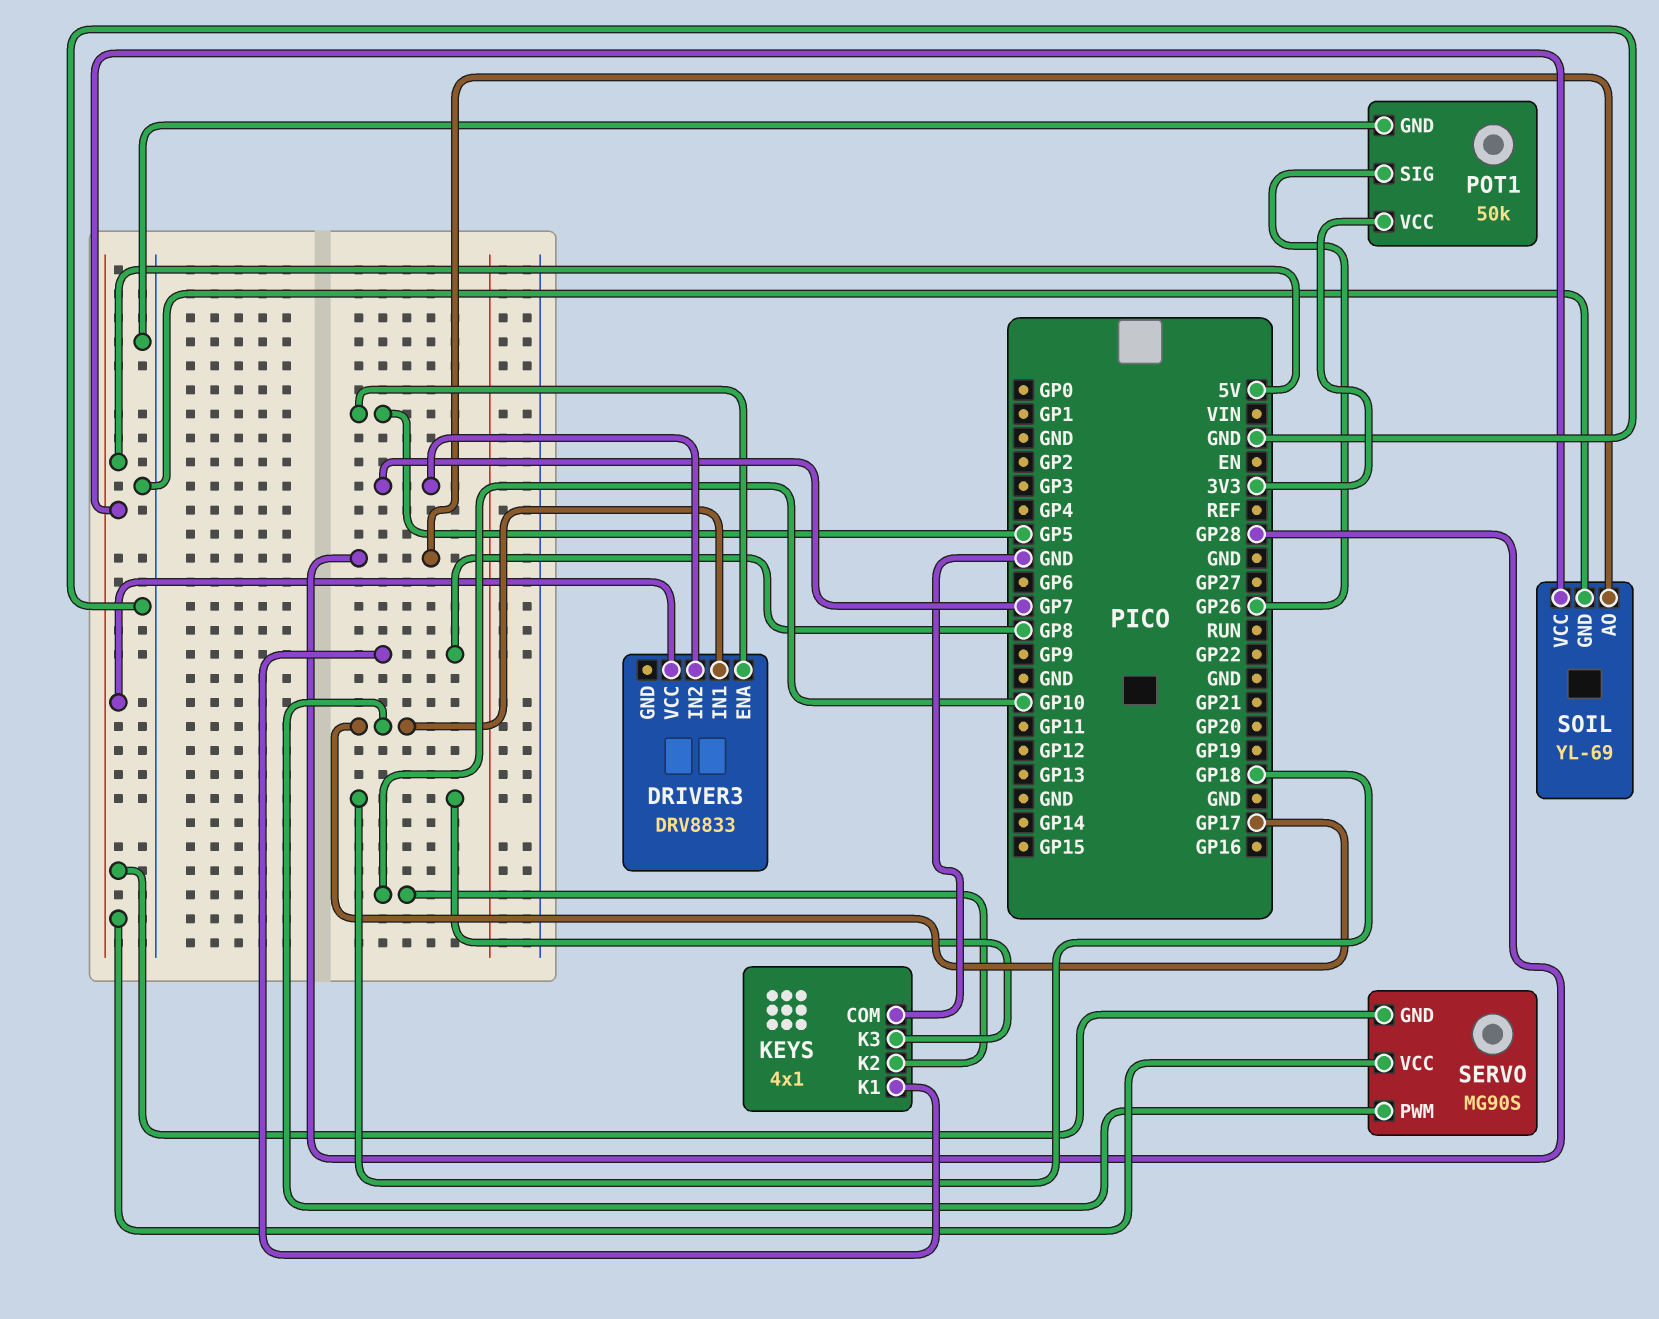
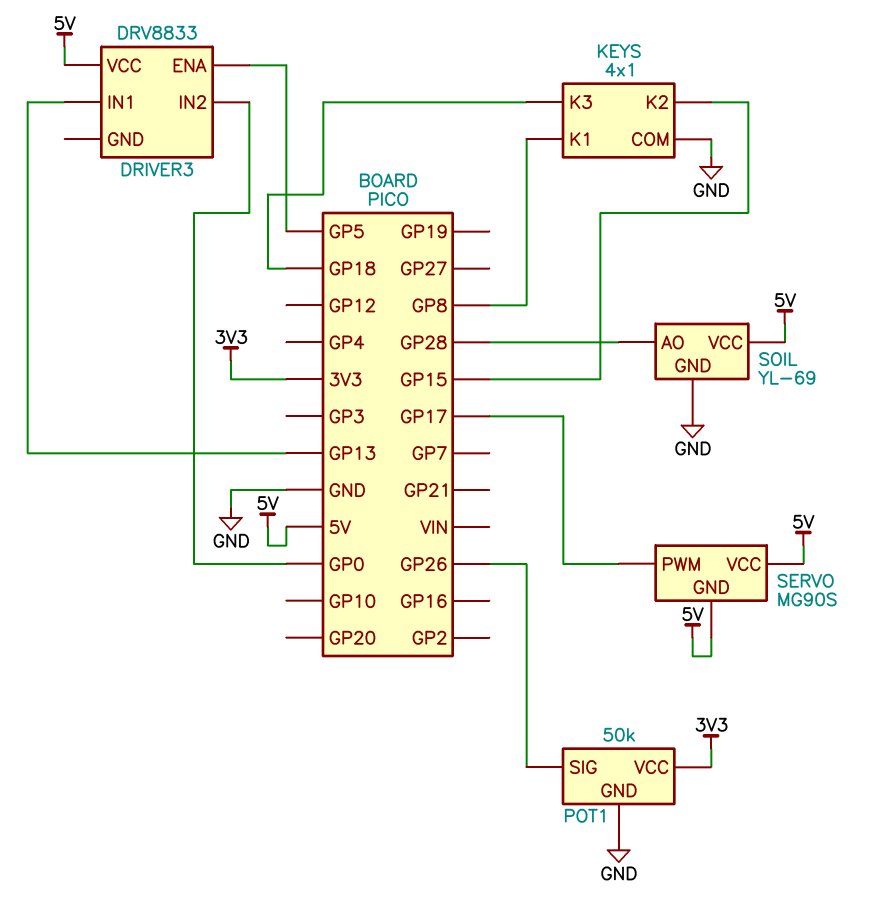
DRIVER3 pin IN1: GP17 -> GP13
DRIVER3 pin IN2: GP7 -> GP0
KEYS pin K2: GP10 -> GP15

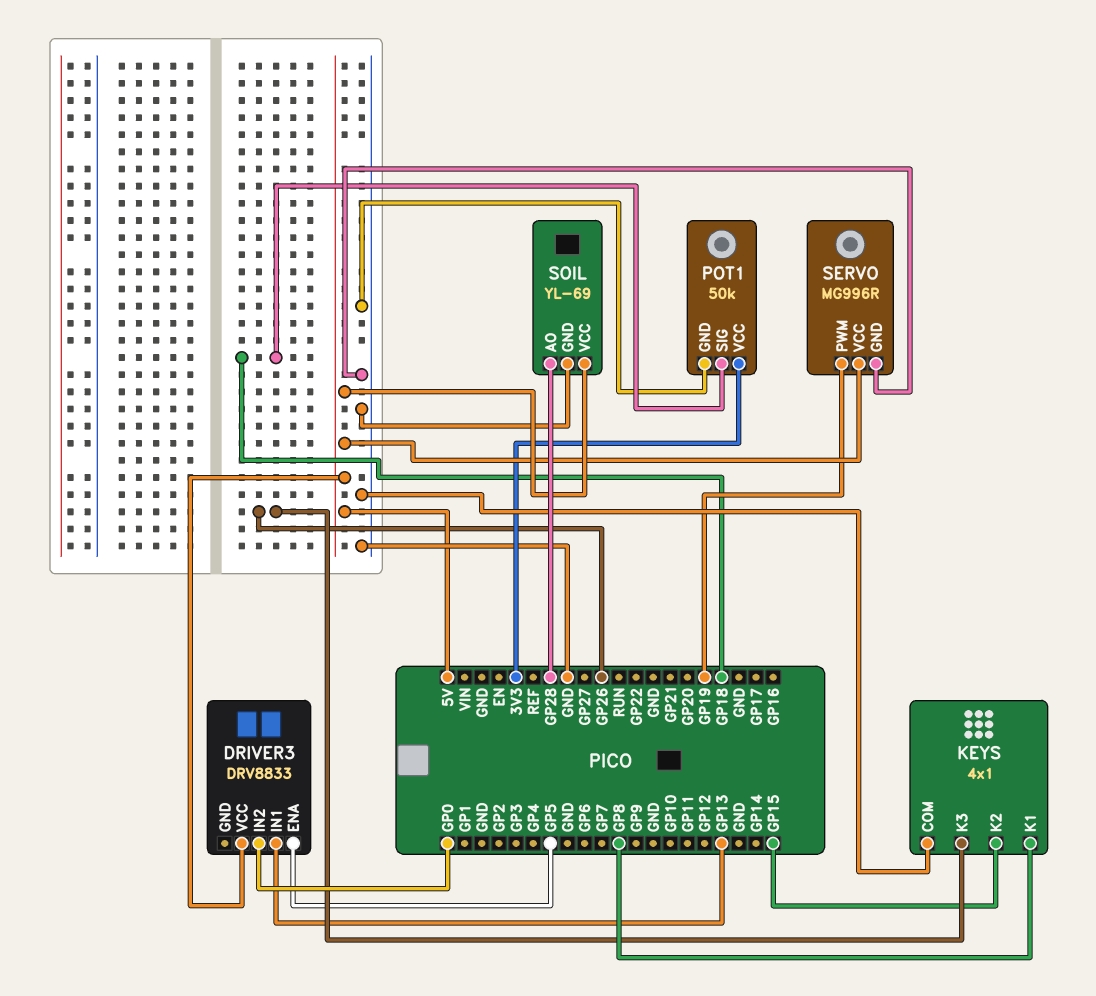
KEYS pin K3: GP18 -> GP26
POT1 pin SIG: GP26 -> GP18
SERVO: MG90S -> MG996R
SERVO pin GND: 5V -> GND
SERVO pin PWM: GP17 -> GP19

